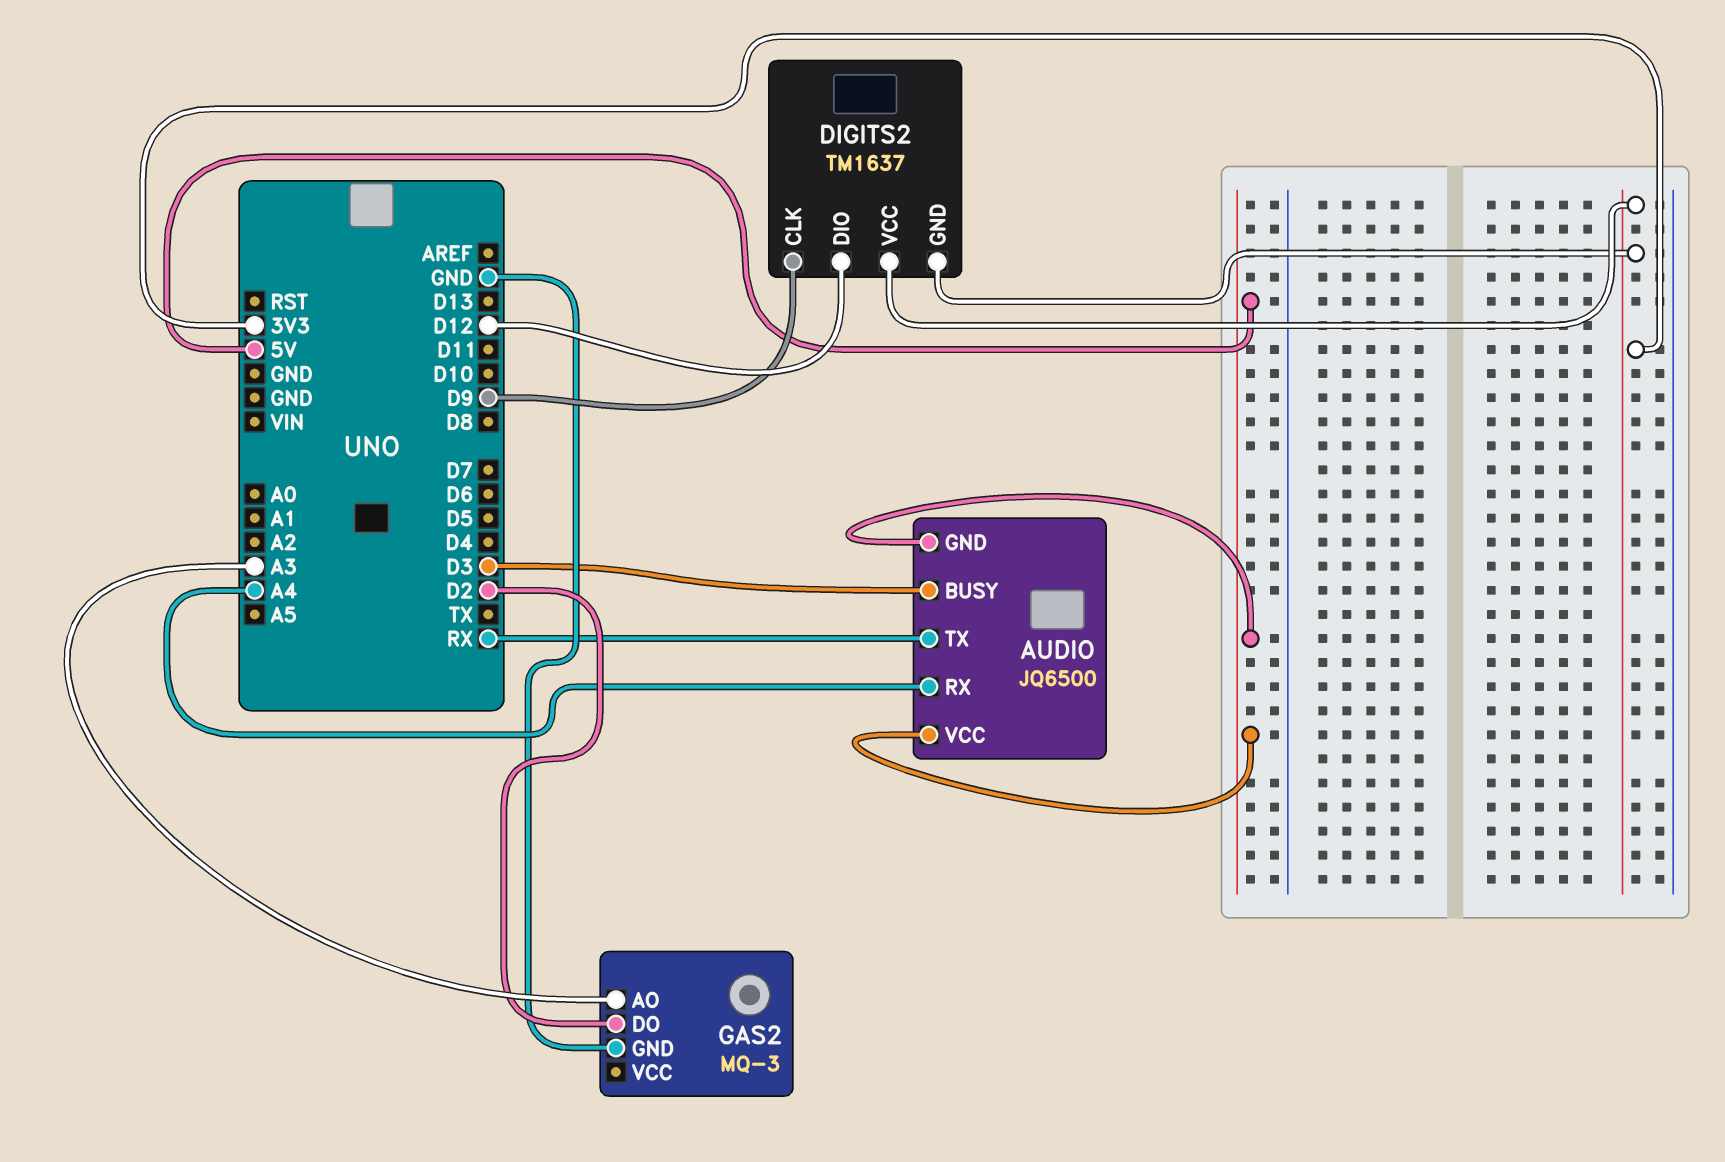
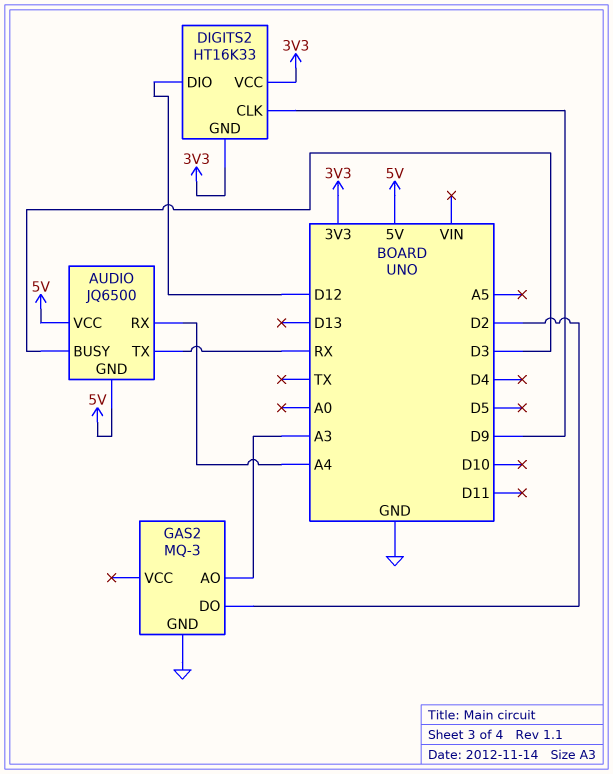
DIGITS2: TM1637 -> HT16K33

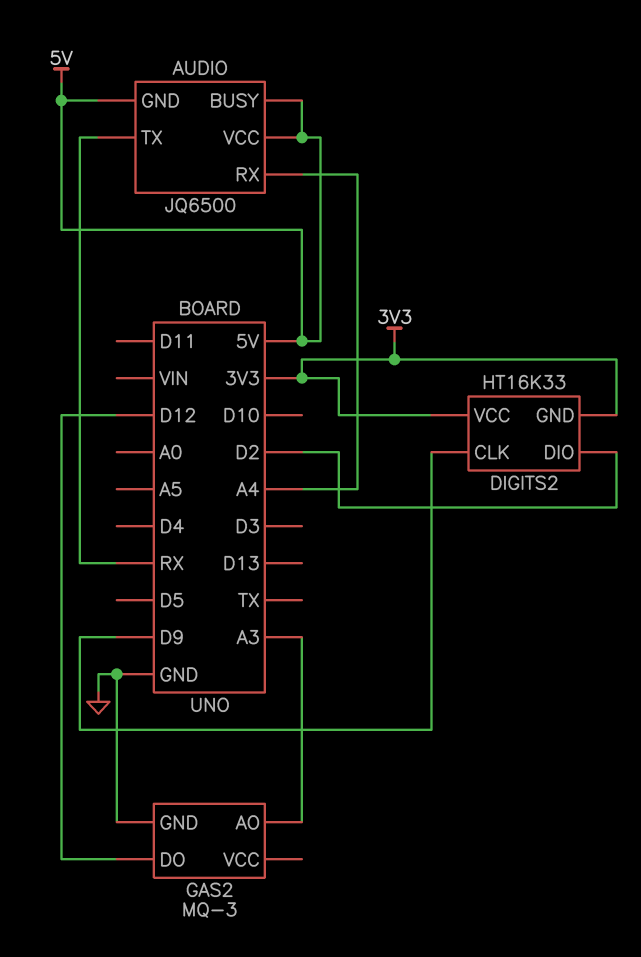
AUDIO pin BUSY: D3 -> 5V
DIGITS2 pin DIO: D12 -> D2
GAS2 pin DO: D2 -> D12

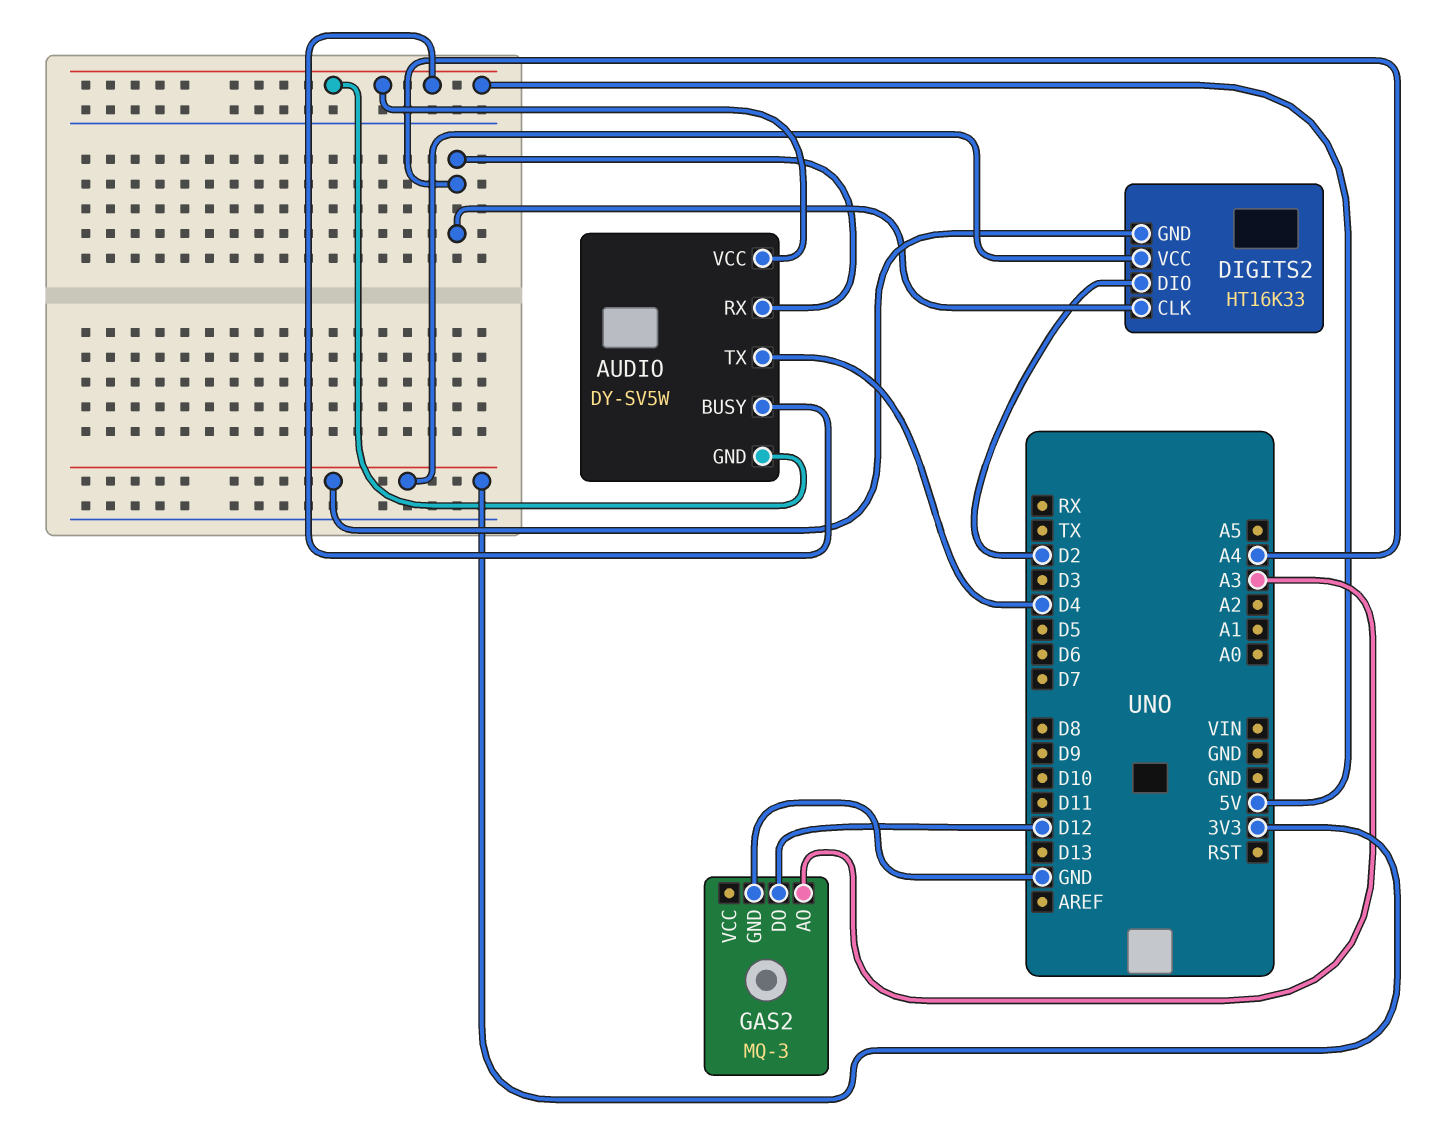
AUDIO: JQ6500 -> DY-SV5W
AUDIO pin TX: RX -> D4
DIGITS2 pin CLK: D9 -> A4

